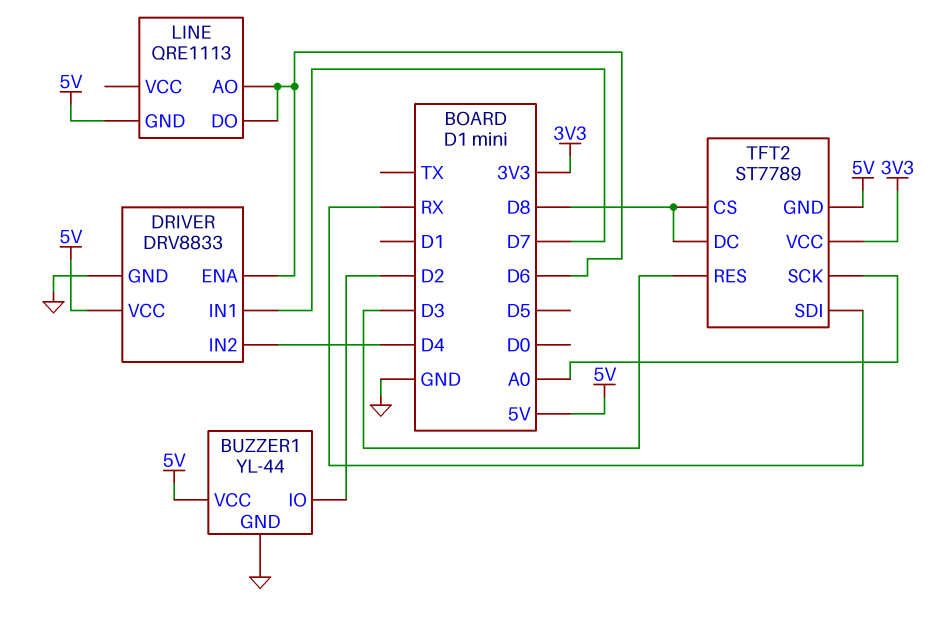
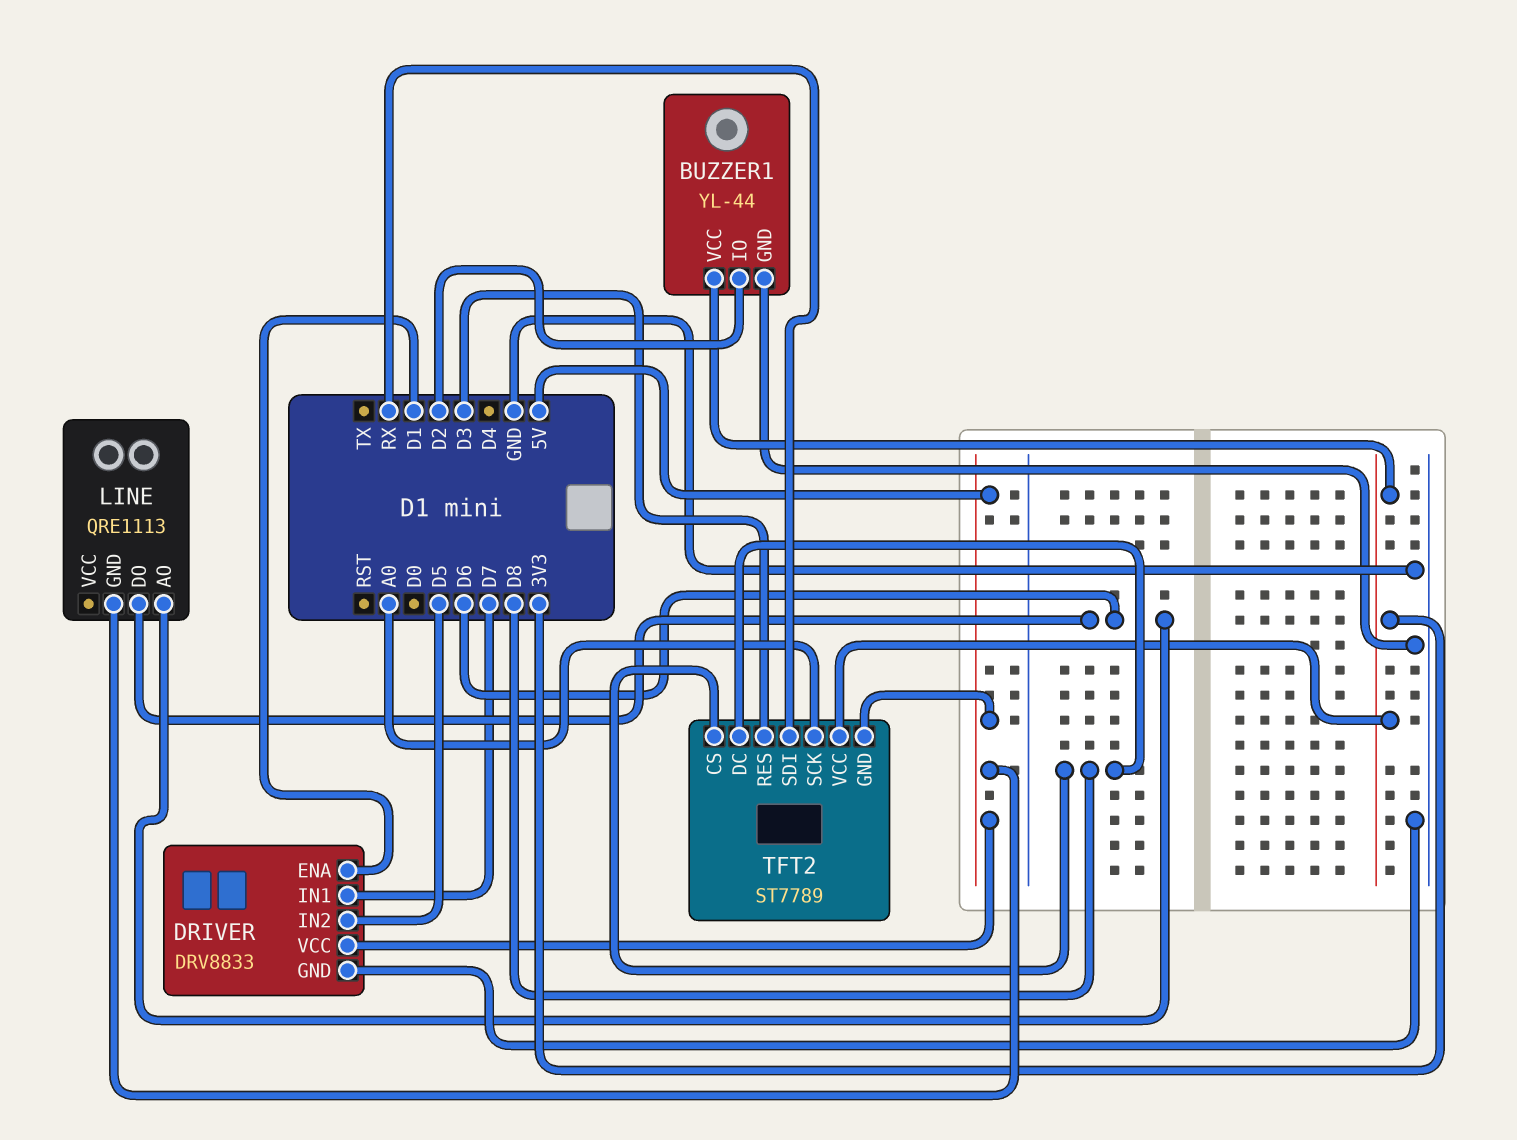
BUZZER1 pin VCC: 5V -> 3V3
DRIVER pin ENA: D6 -> D1
DRIVER pin IN2: D4 -> D5

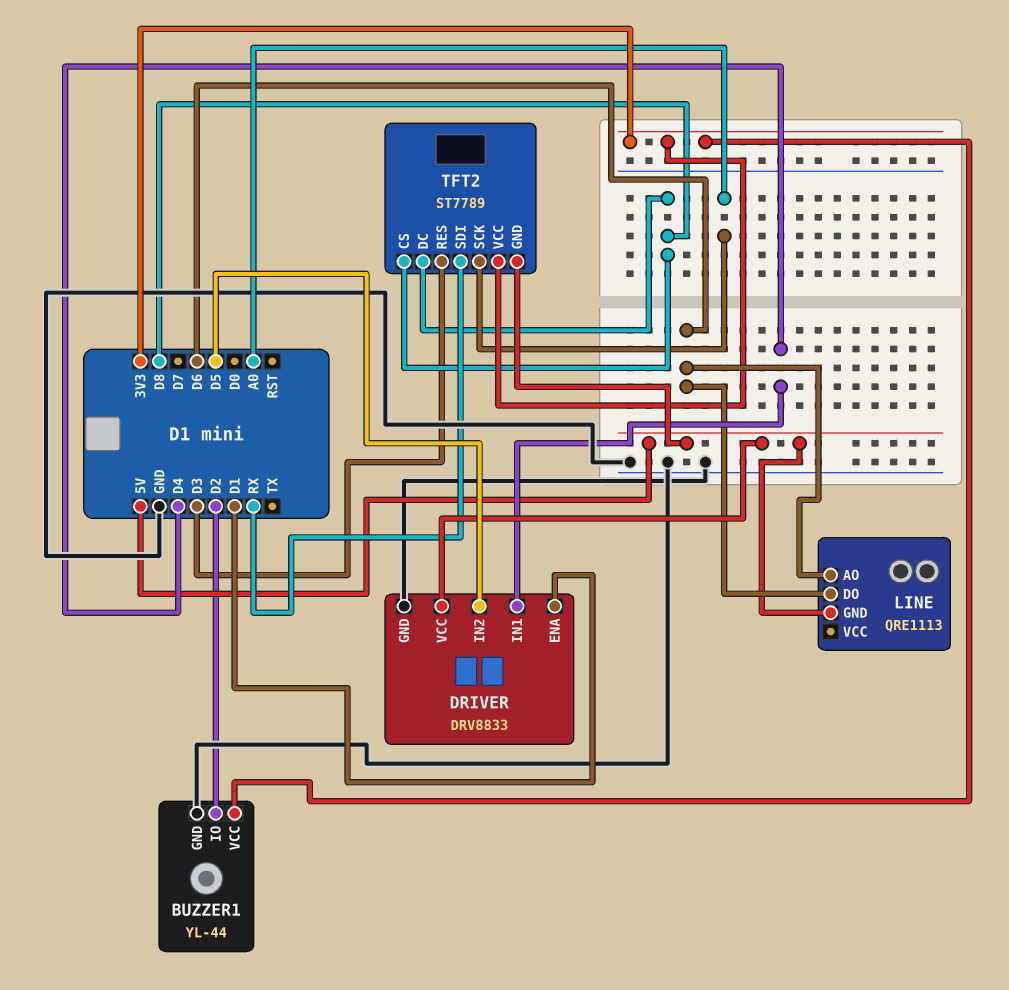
DRIVER pin IN1: D7 -> D4

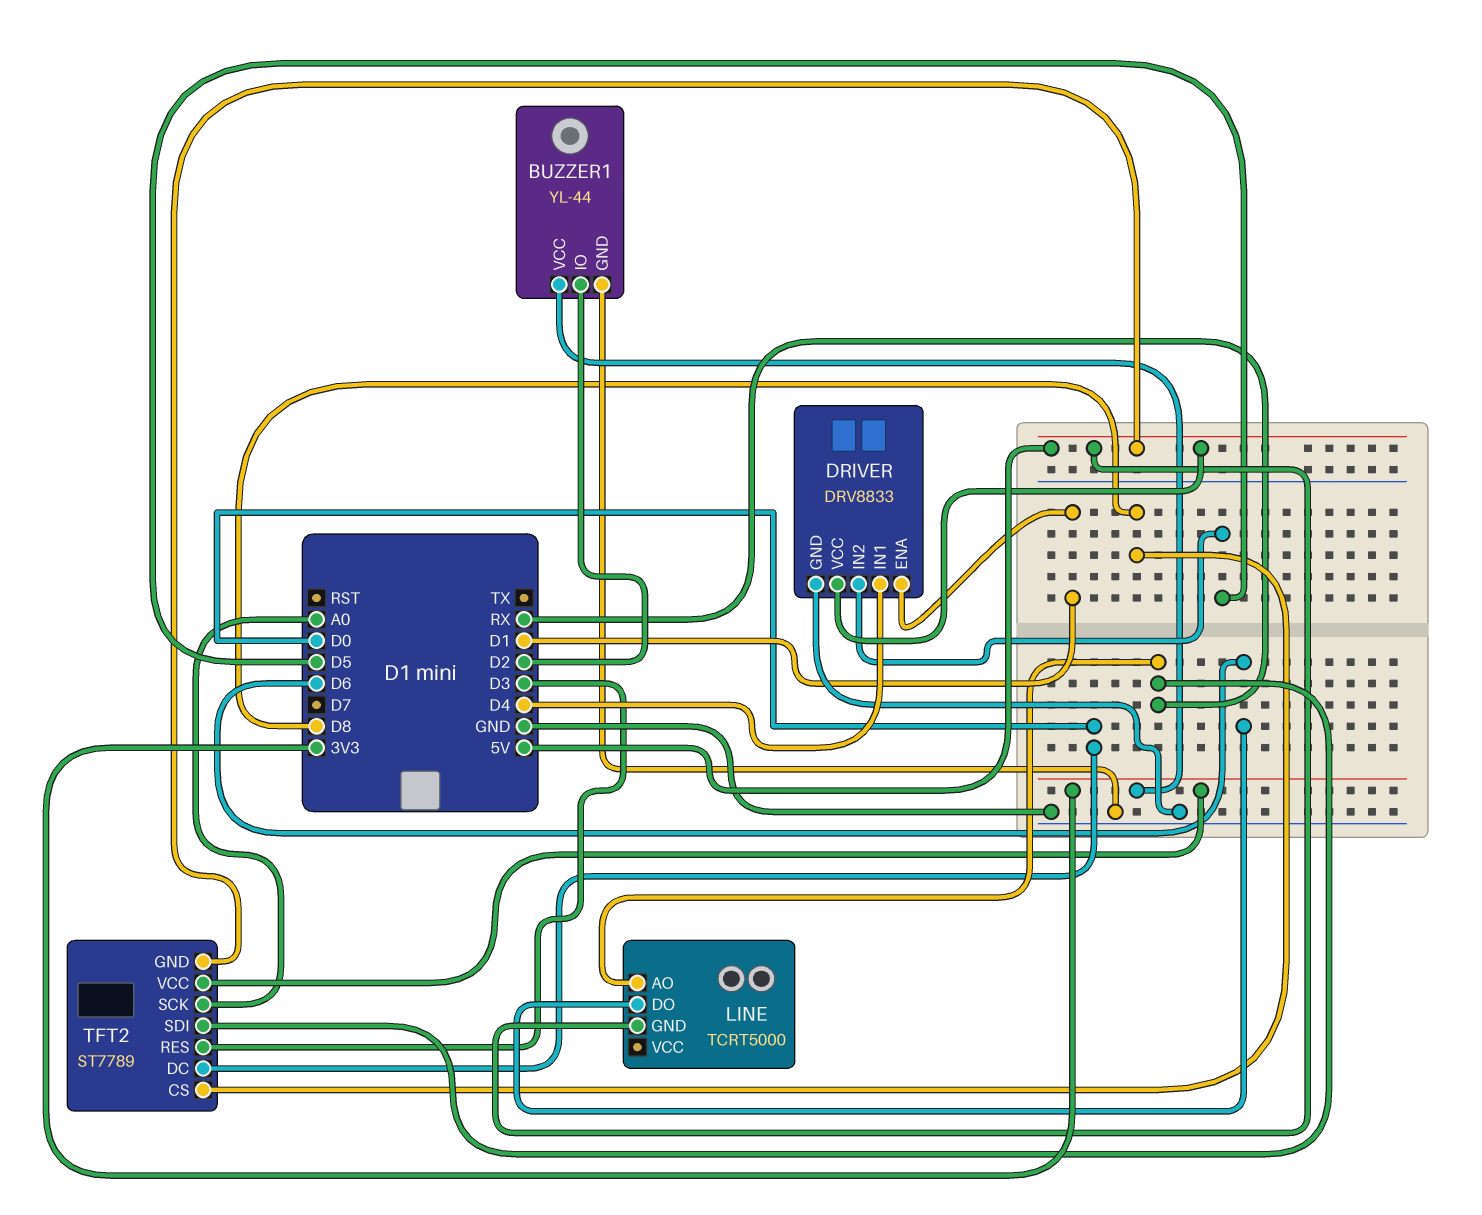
LINE: QRE1113 -> TCRT5000
LINE pin AO: D6 -> RX
TFT2 pin DC: D8 -> D0

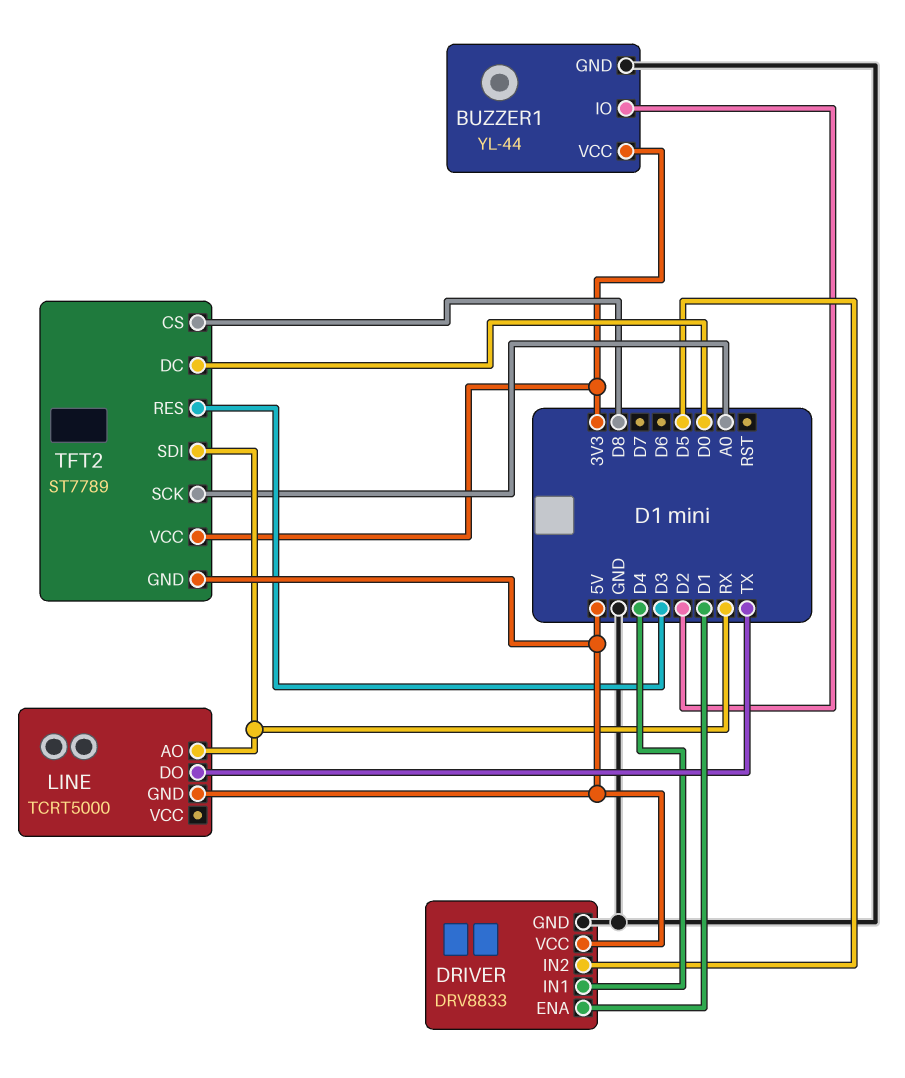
LINE pin DO: D6 -> TX

